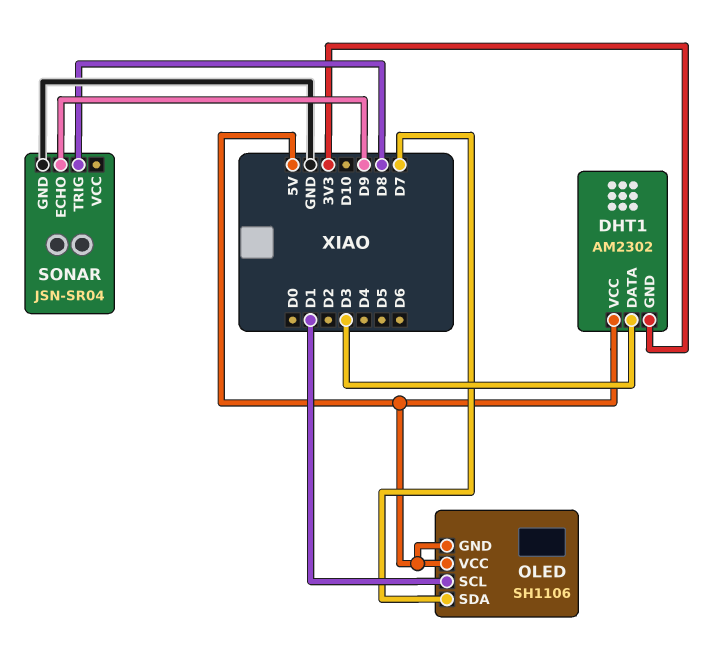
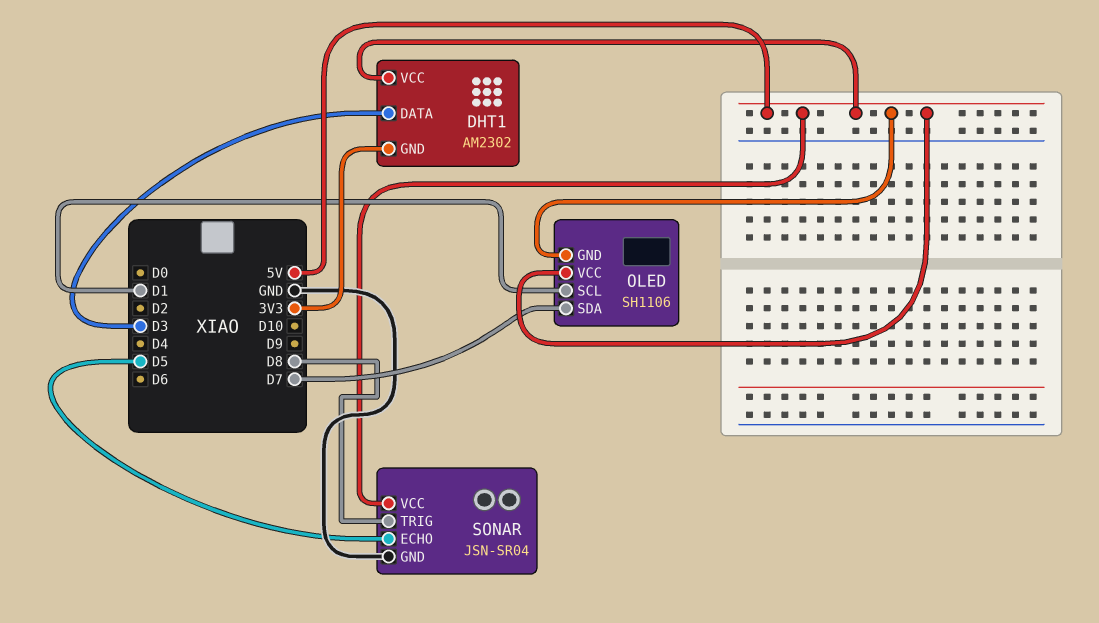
SONAR pin ECHO: D9 -> D5
SONAR pin VCC: none -> 5V

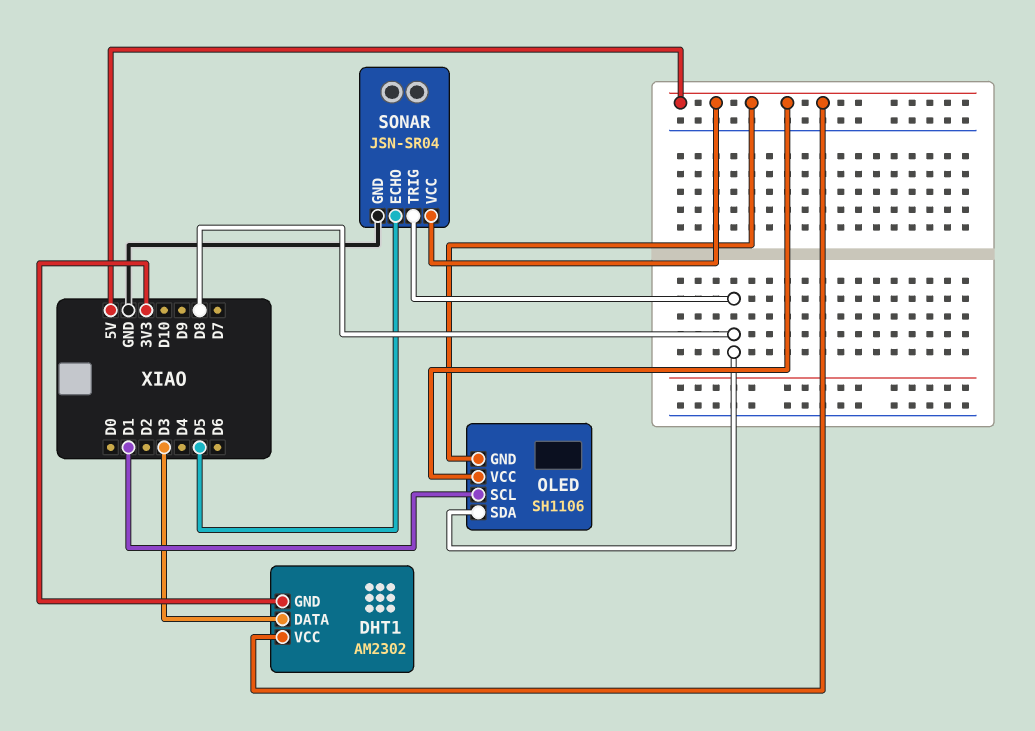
OLED pin SDA: D7 -> D8

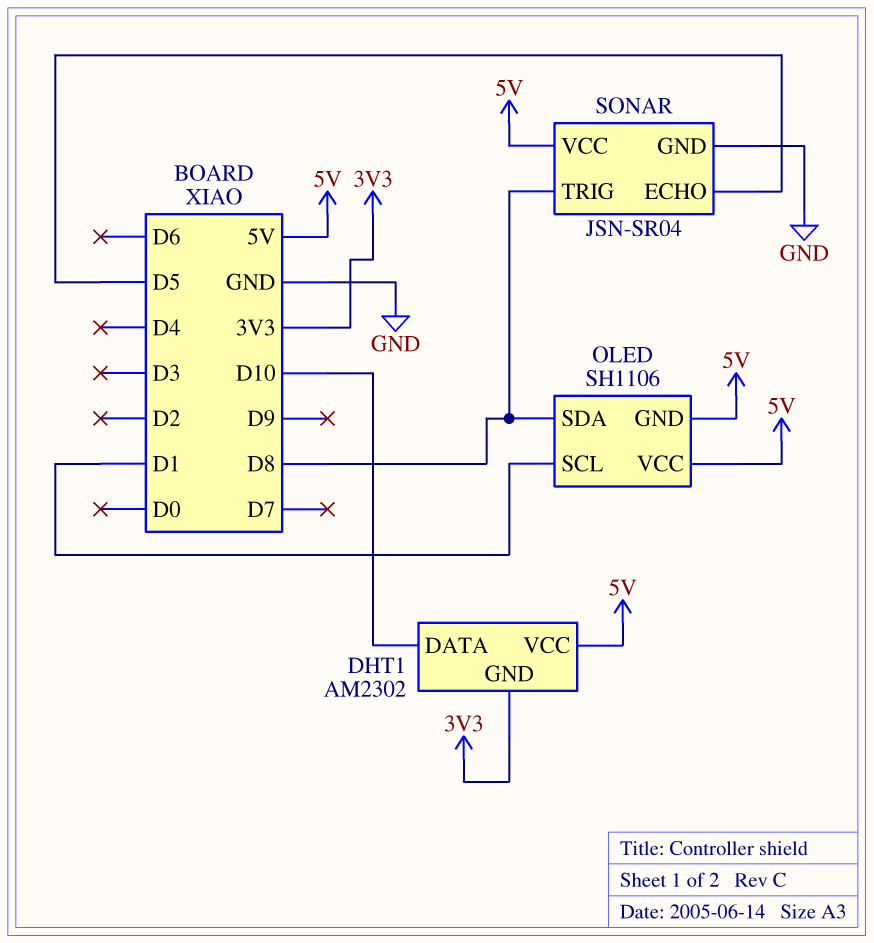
DHT1 pin DATA: D3 -> D10

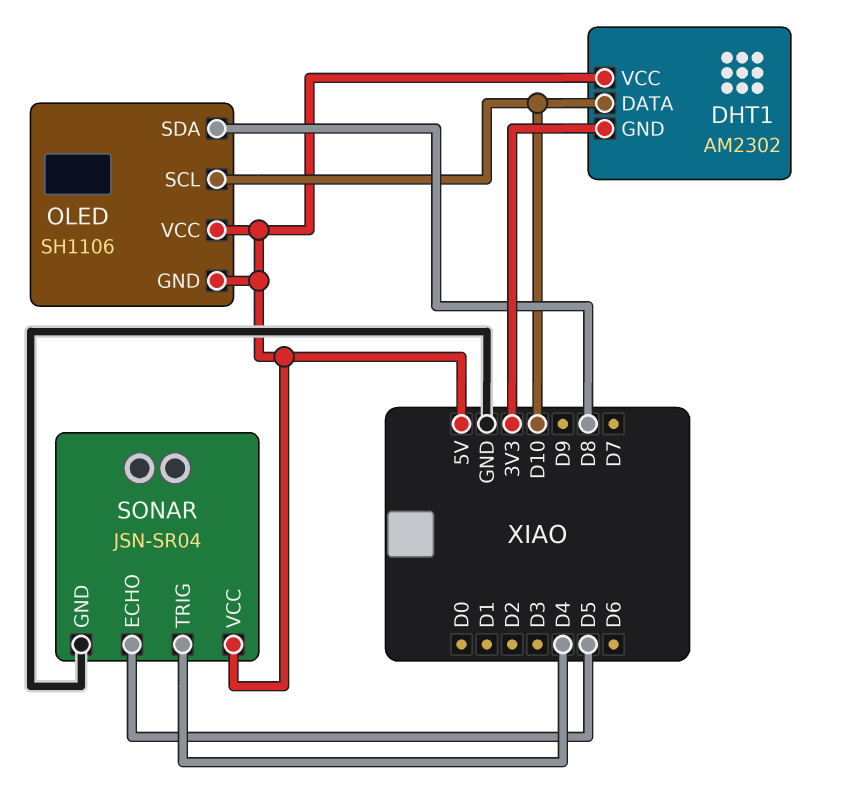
OLED pin SCL: D1 -> D10
SONAR pin TRIG: D8 -> D4

